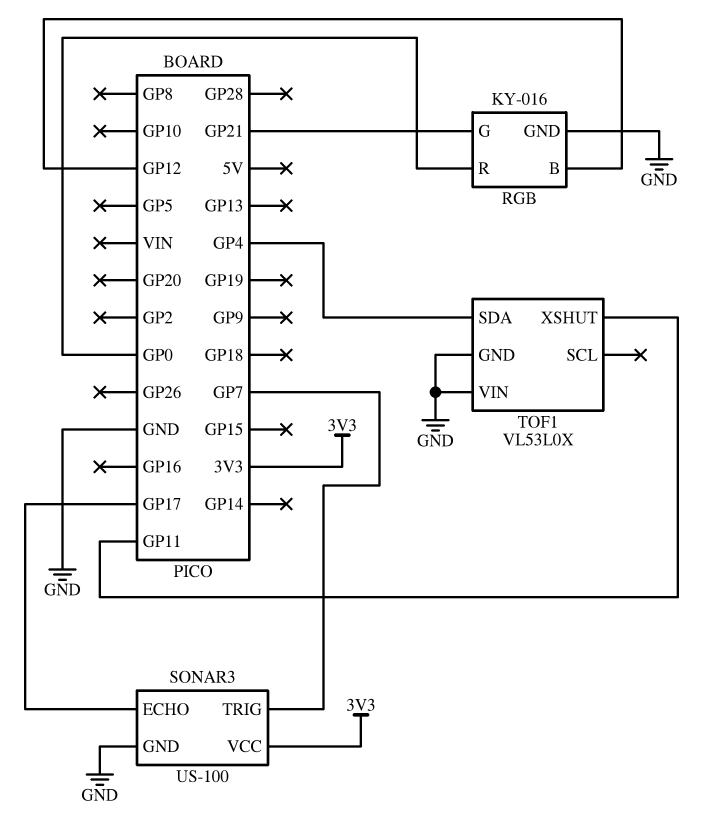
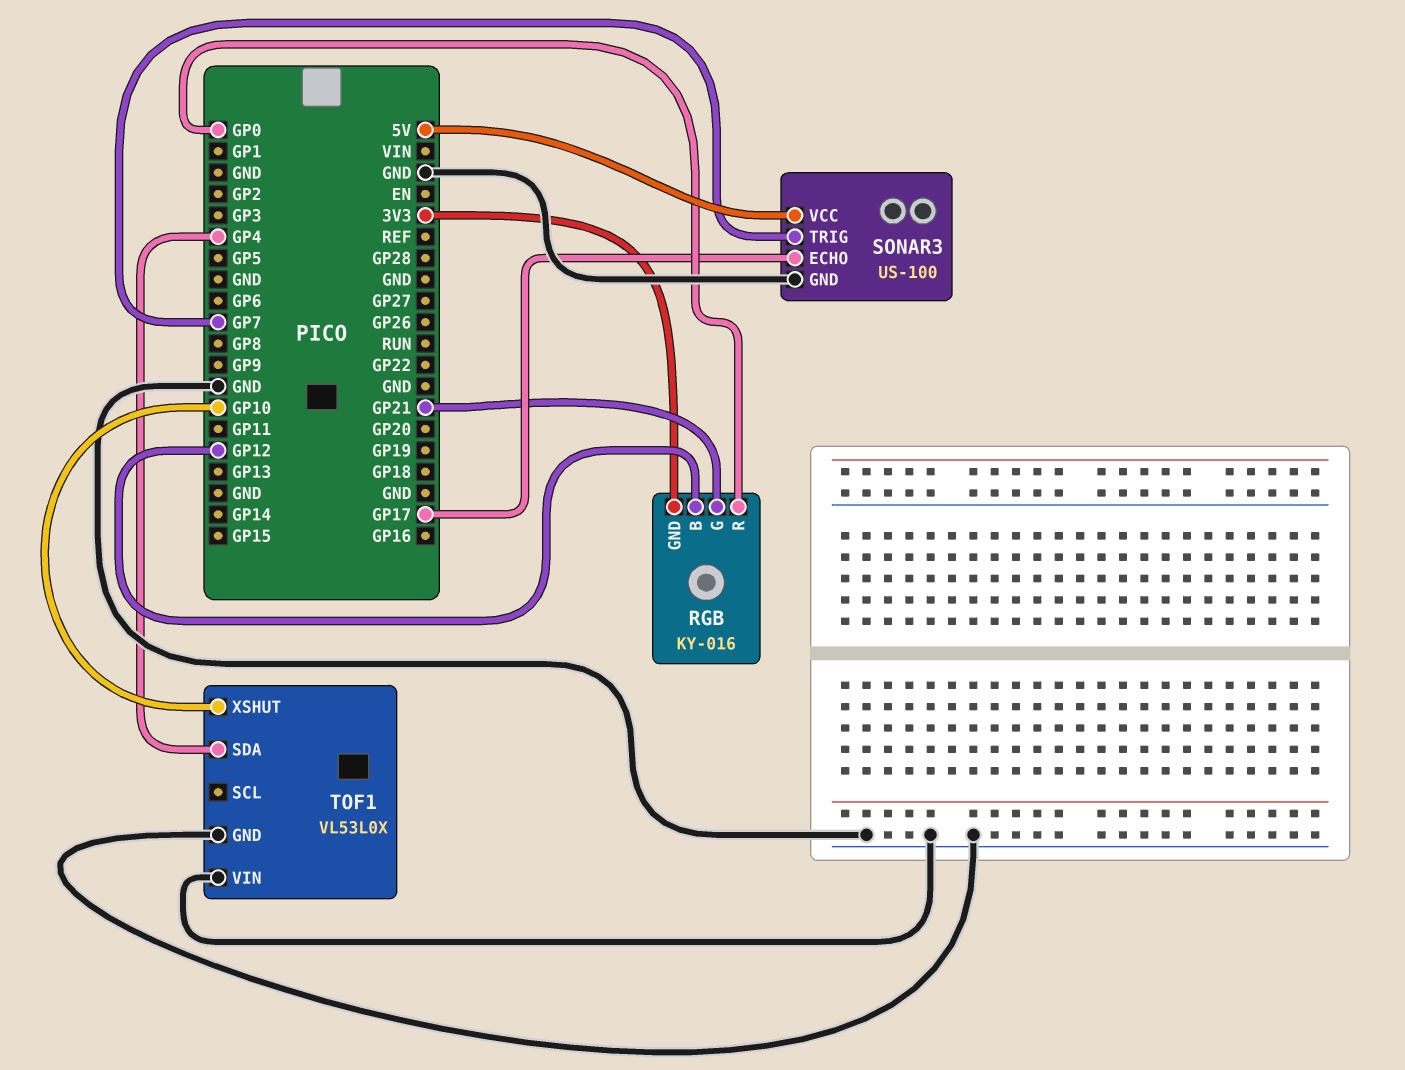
RGB pin GND: GND -> 3V3
SONAR3 pin VCC: 3V3 -> 5V
TOF1 pin XSHUT: GP11 -> GP10

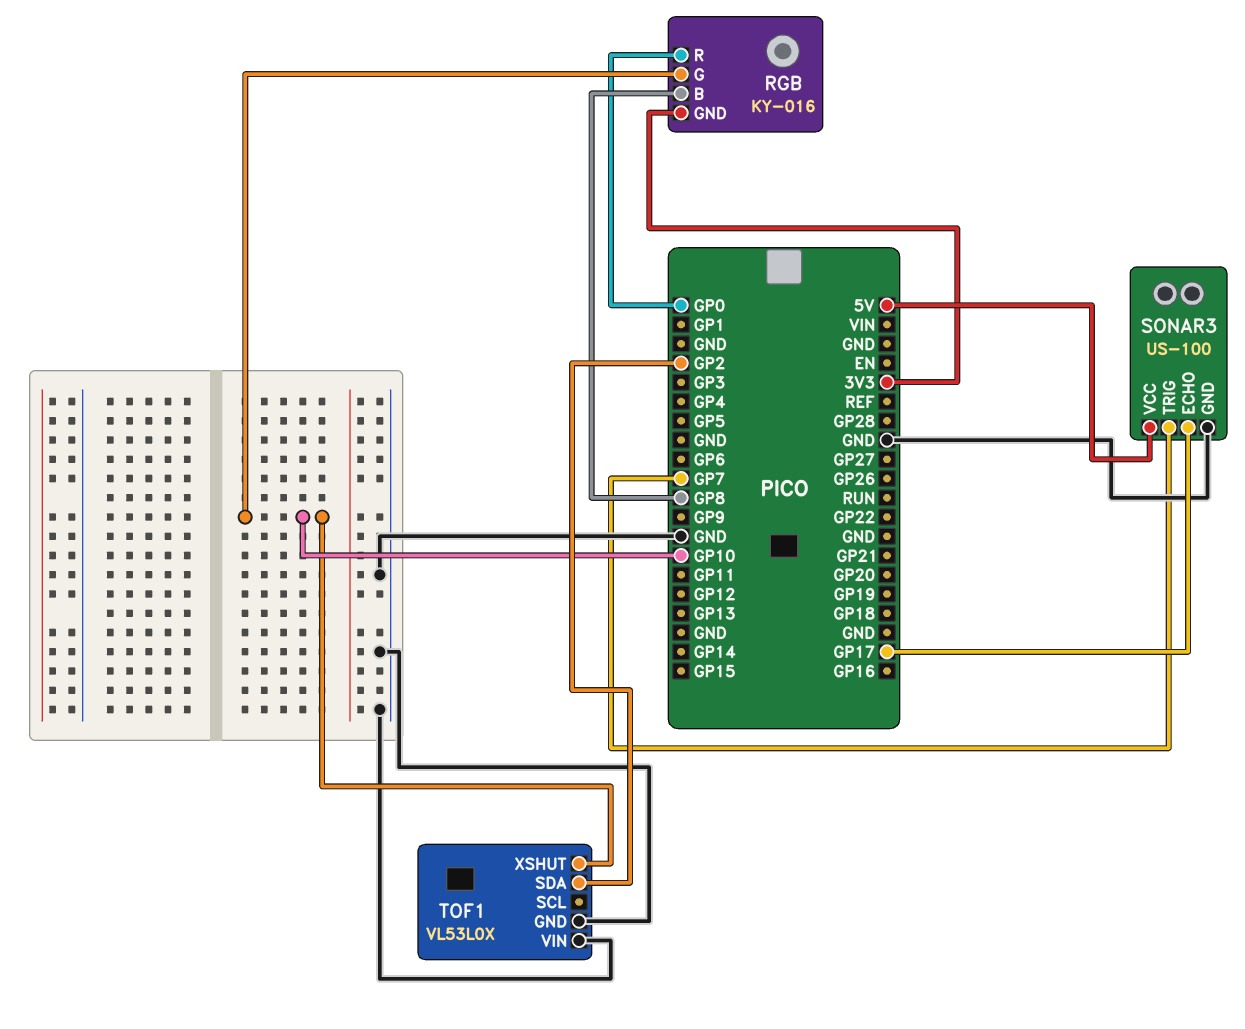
RGB pin B: GP12 -> GP8
RGB pin G: GP21 -> GP10
TOF1 pin SDA: GP4 -> GP2

